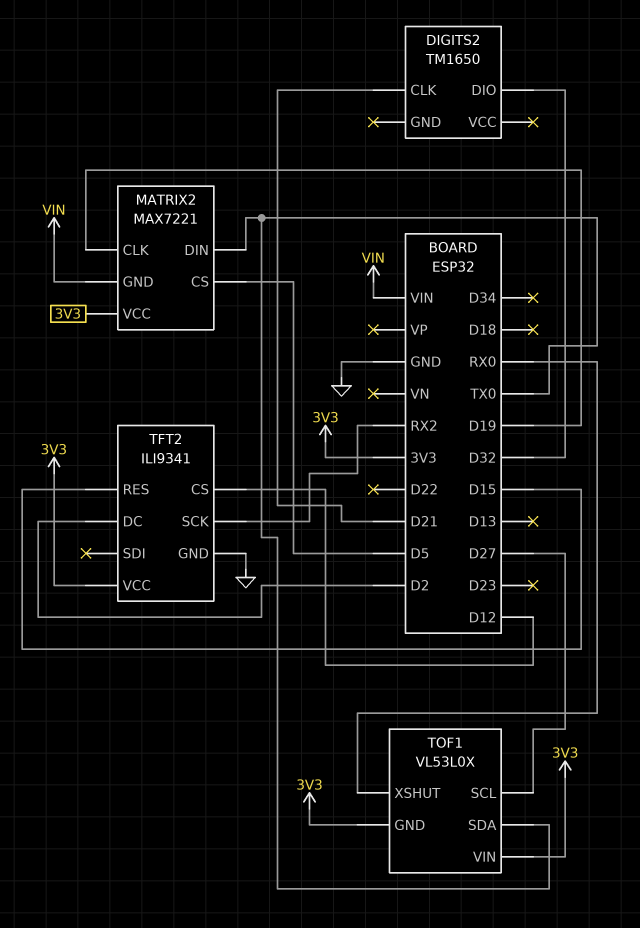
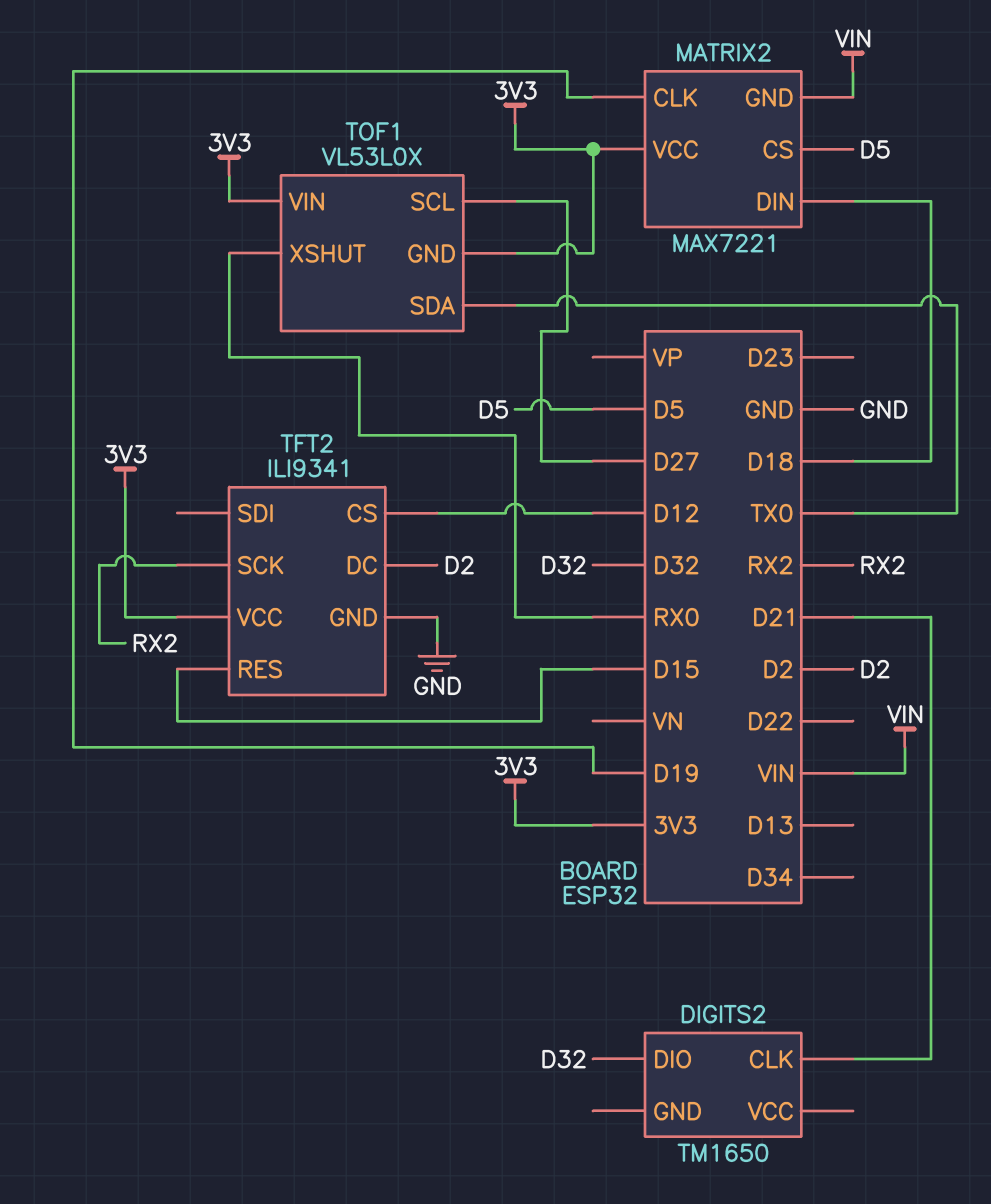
MATRIX2 pin DIN: TX0 -> D18

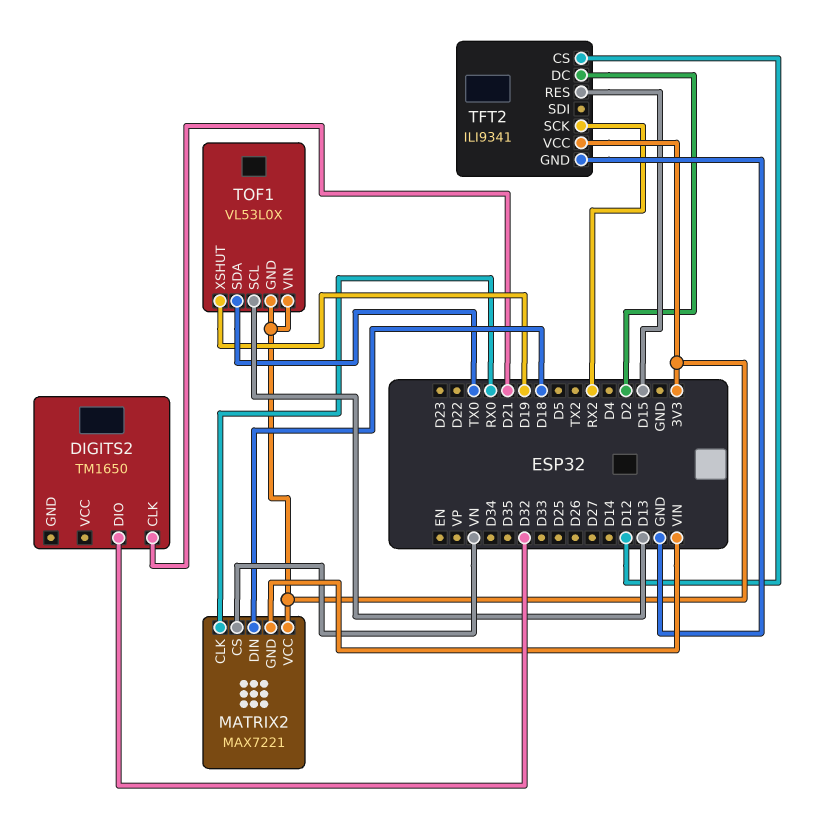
MATRIX2 pin CLK: D19 -> RX0
MATRIX2 pin CS: D5 -> VN
TOF1 pin SCL: D27 -> D13
TOF1 pin XSHUT: RX0 -> D19

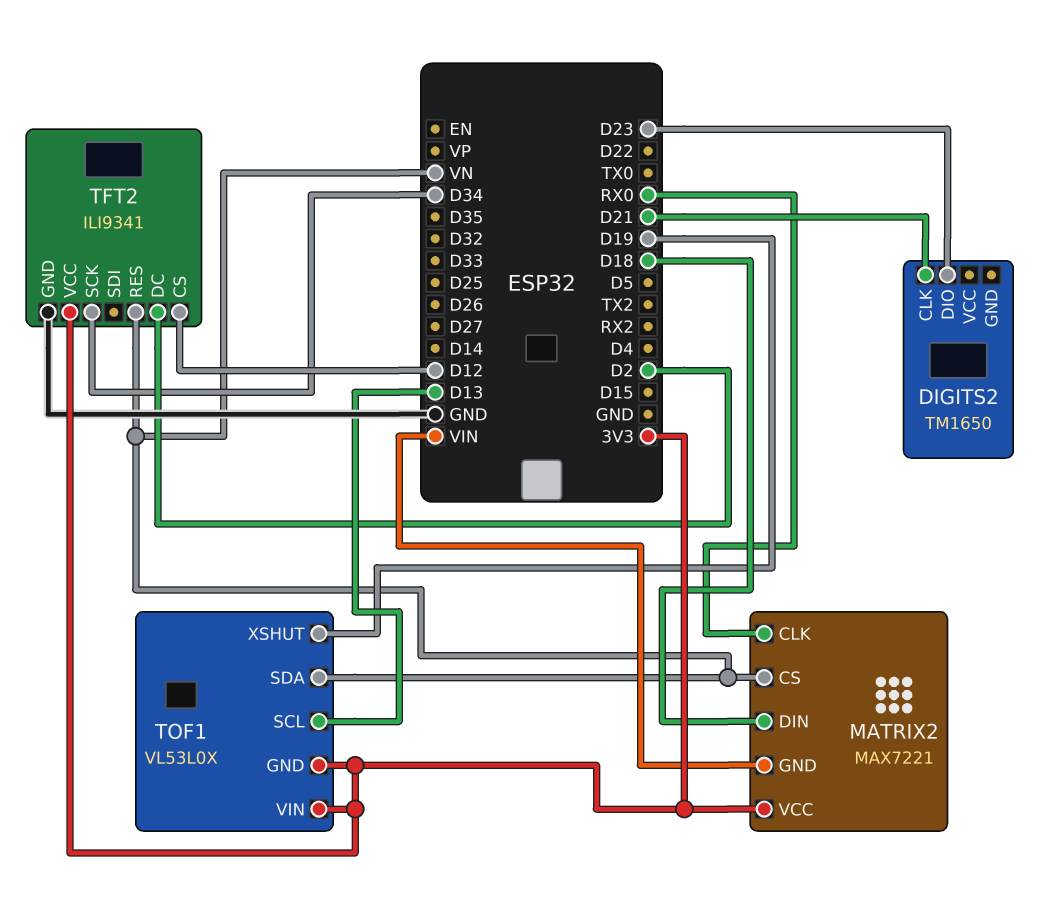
DIGITS2 pin DIO: D32 -> D23
TFT2 pin RES: D15 -> VN
TFT2 pin SCK: RX2 -> D34
TOF1 pin SDA: TX0 -> VN

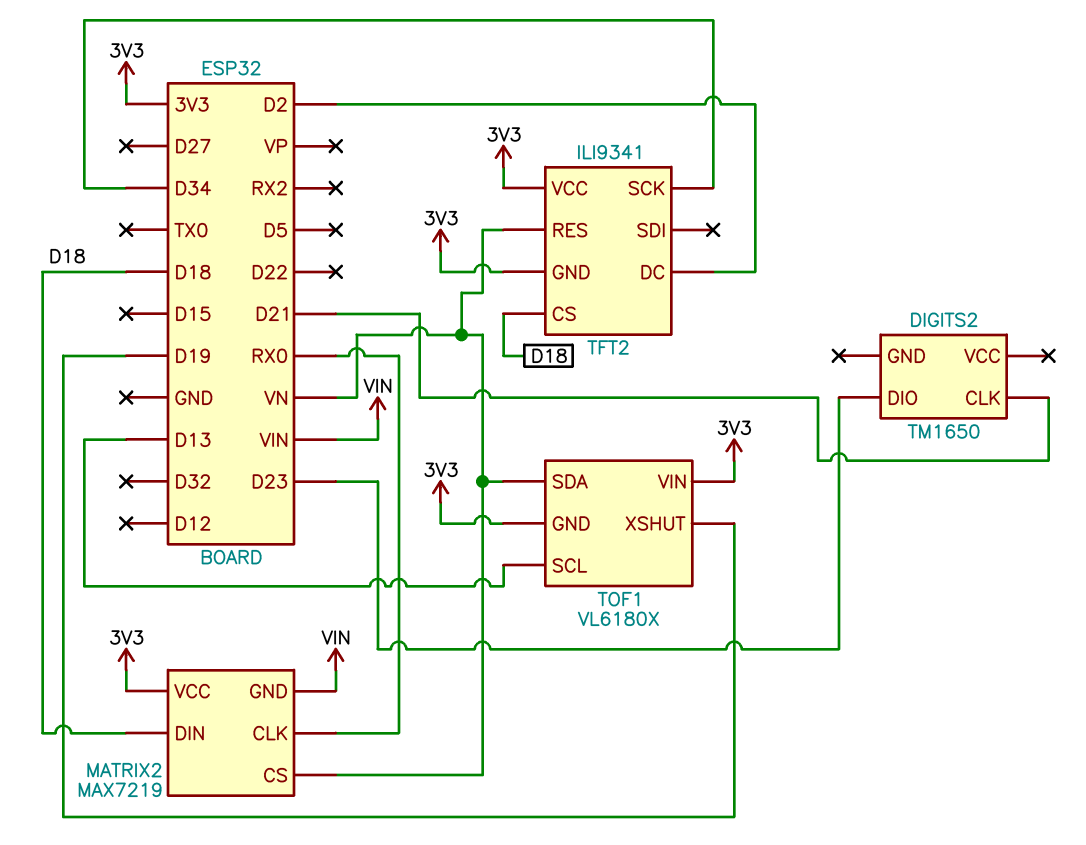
MATRIX2: MAX7221 -> MAX7219
TFT2 pin CS: D12 -> D18
TFT2 pin GND: GND -> 3V3
TOF1: VL53L0X -> VL6180X

